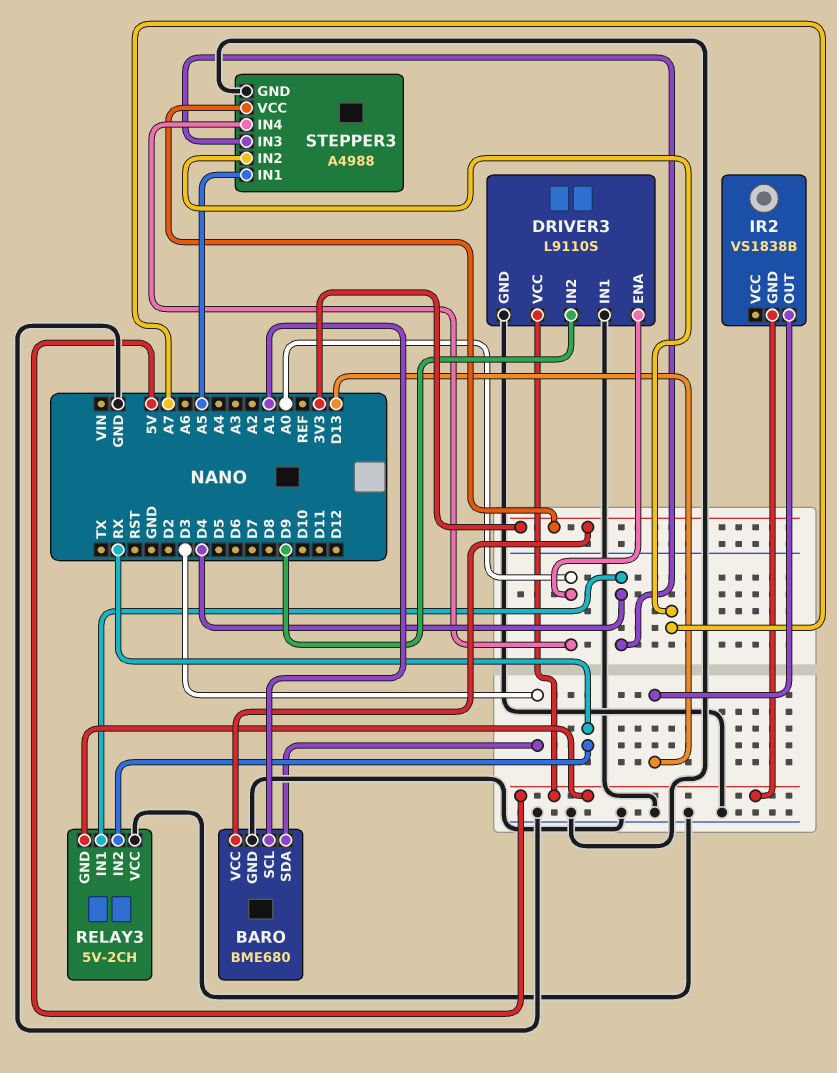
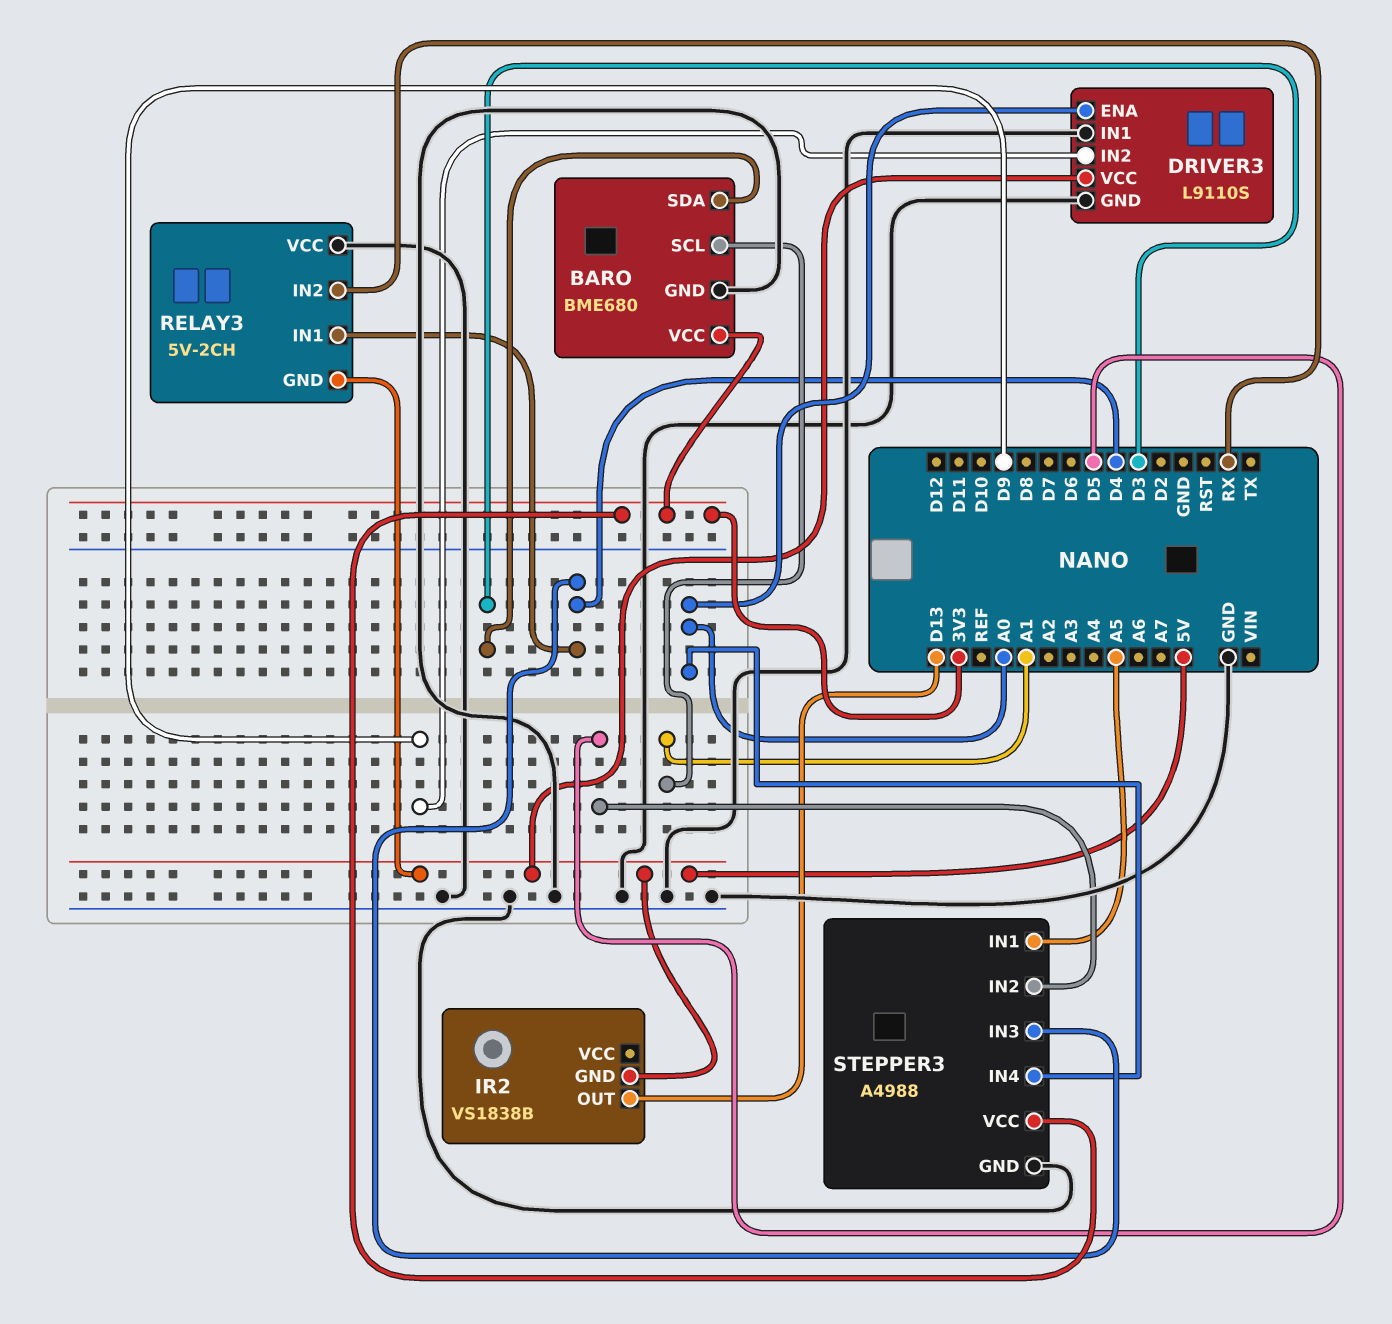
STEPPER3 pin IN2: A7 -> D5

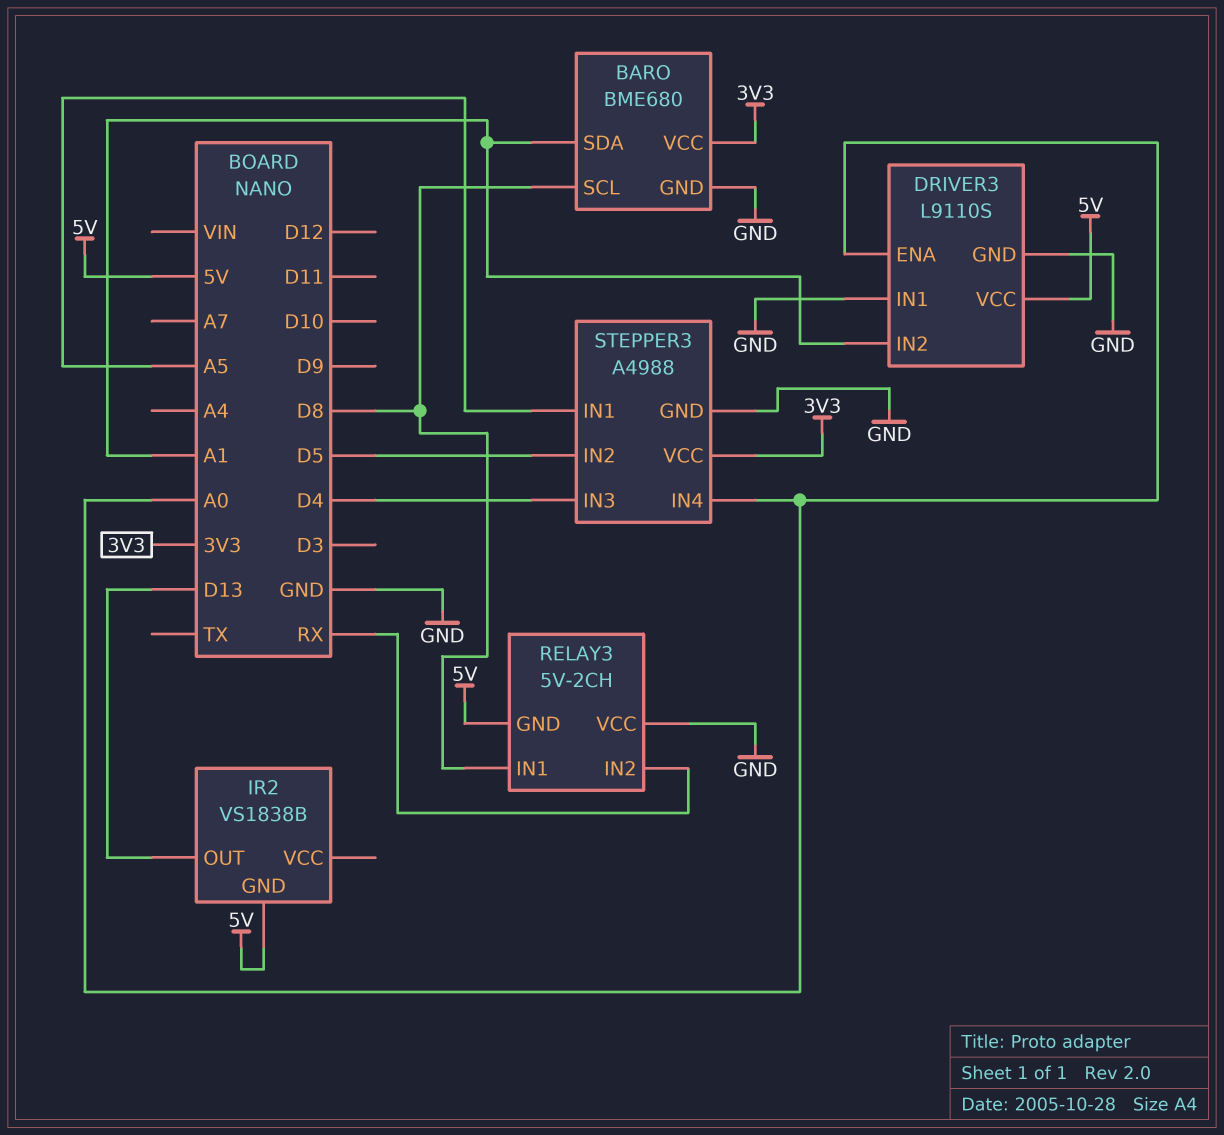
BARO pin SCL: A1 -> D8
BARO pin SDA: D3 -> A1
DRIVER3 pin IN2: D9 -> A1
RELAY3 pin IN1: D4 -> D8

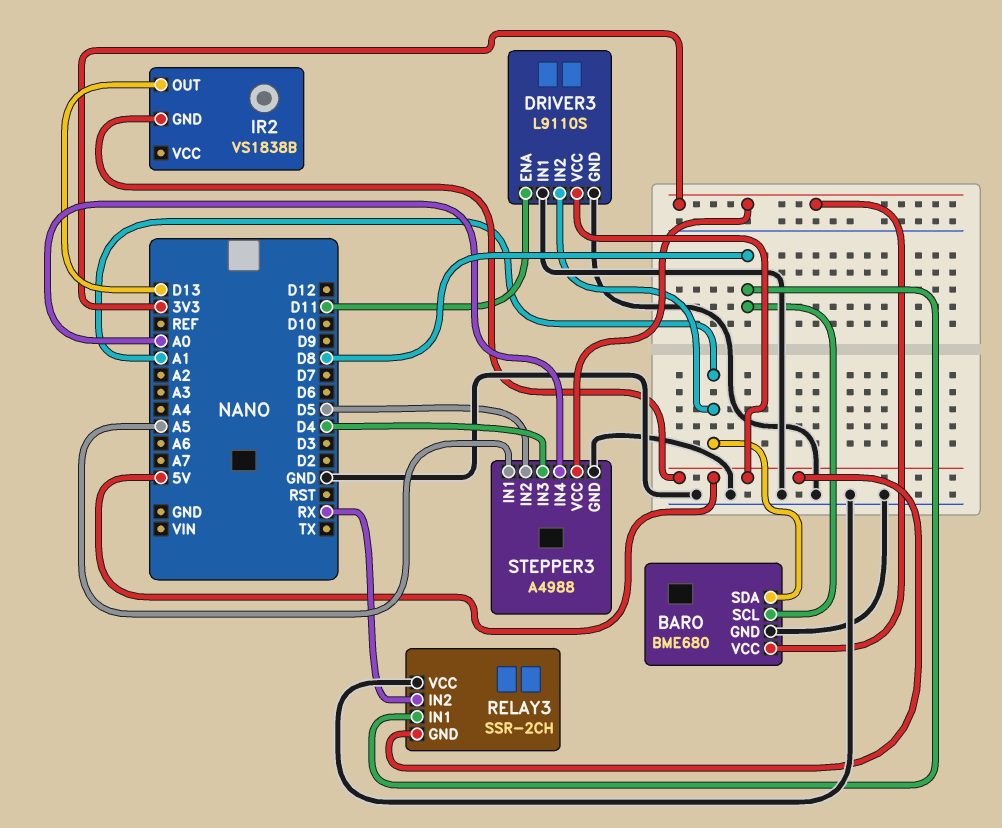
DRIVER3 pin ENA: A0 -> D11
RELAY3: 5V-2CH -> SSR-2CH

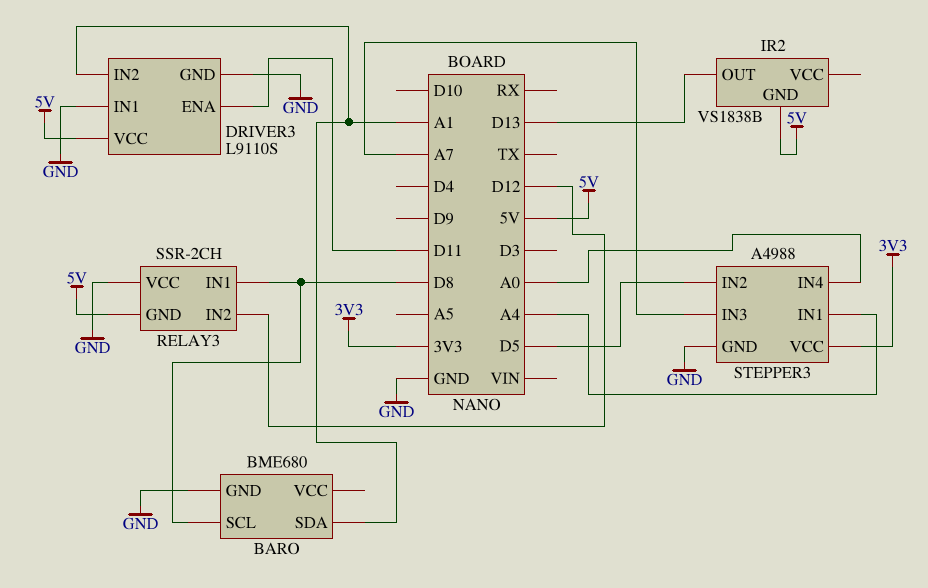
BARO pin VCC: 3V3 -> none
RELAY3 pin IN2: RX -> D12
STEPPER3 pin IN1: A5 -> A4
STEPPER3 pin IN3: D4 -> A7

